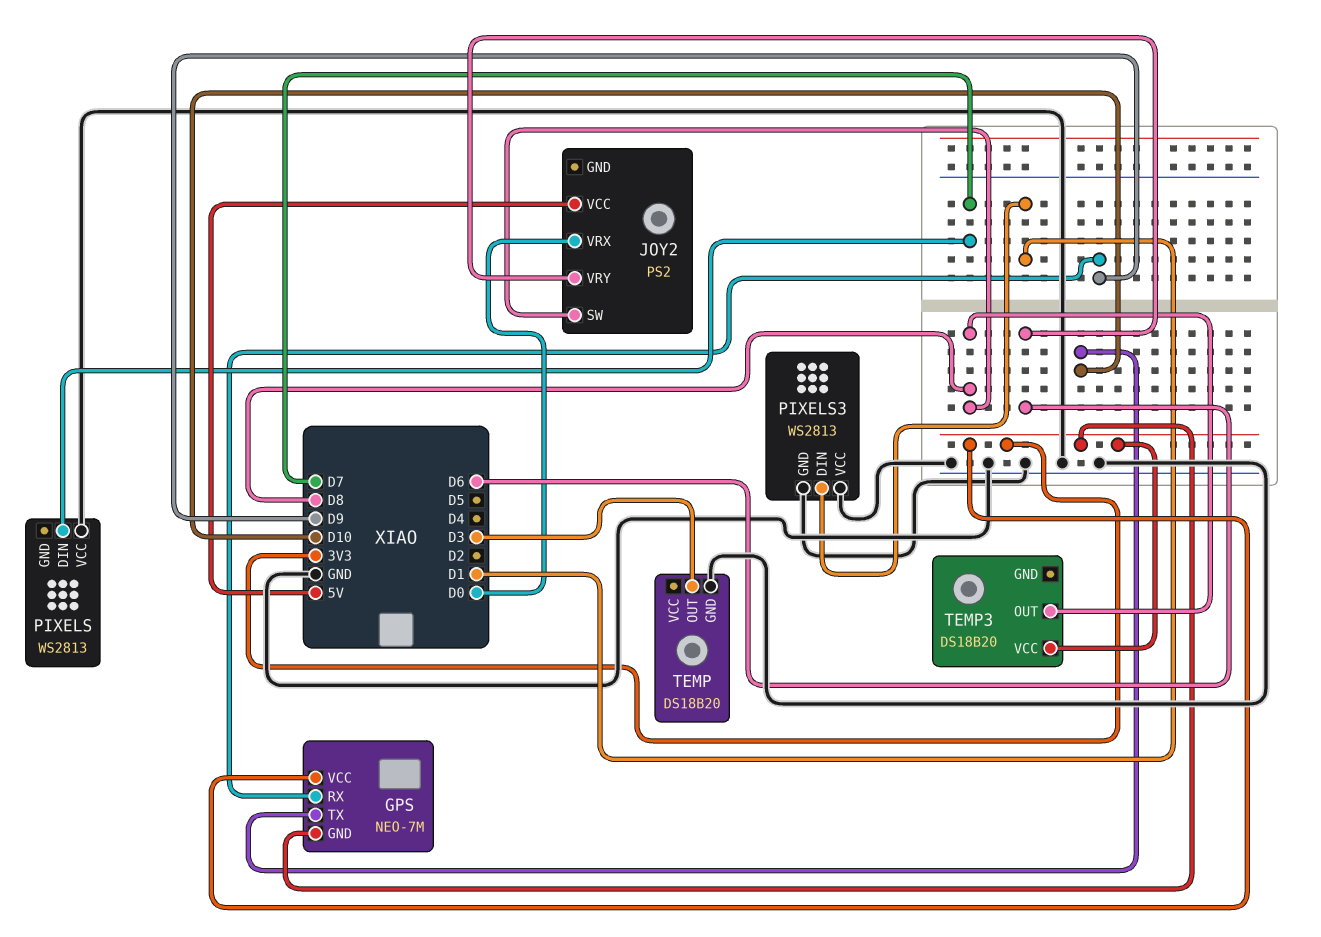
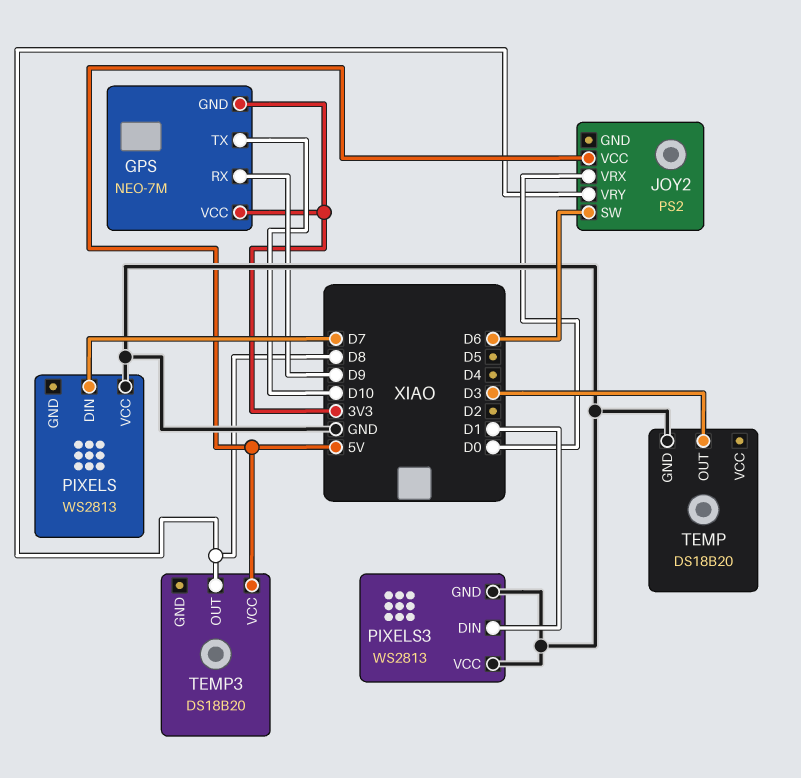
JOY2 pin SW: D8 -> D6
JOY2 pin VRY: D6 -> D8
TEMP3 pin VCC: 3V3 -> 5V

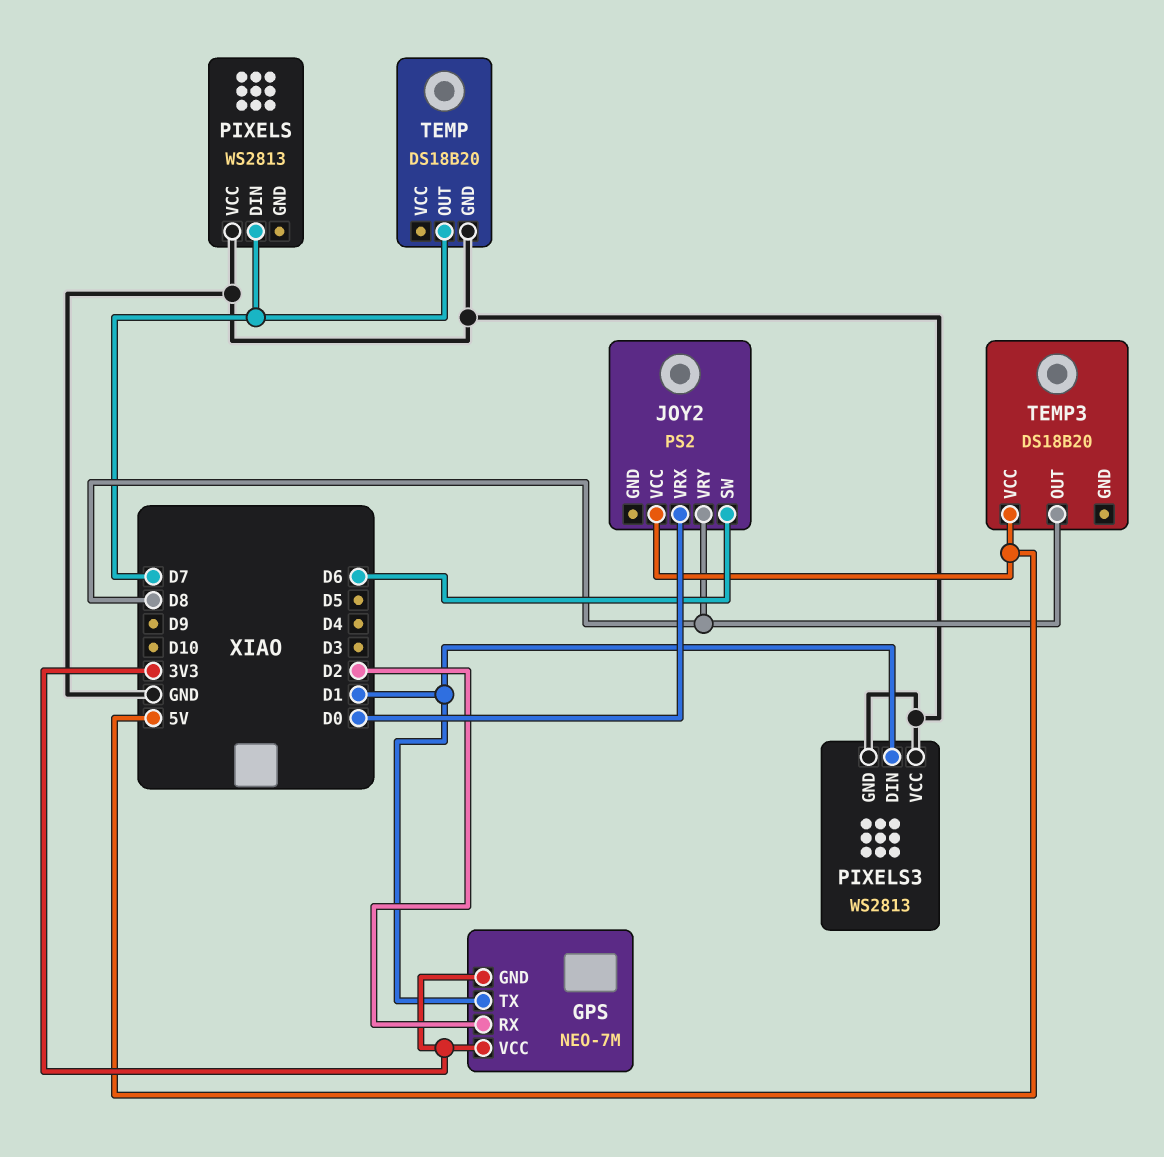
GPS pin RX: D9 -> D2
GPS pin TX: D10 -> D1
TEMP pin OUT: D3 -> D7

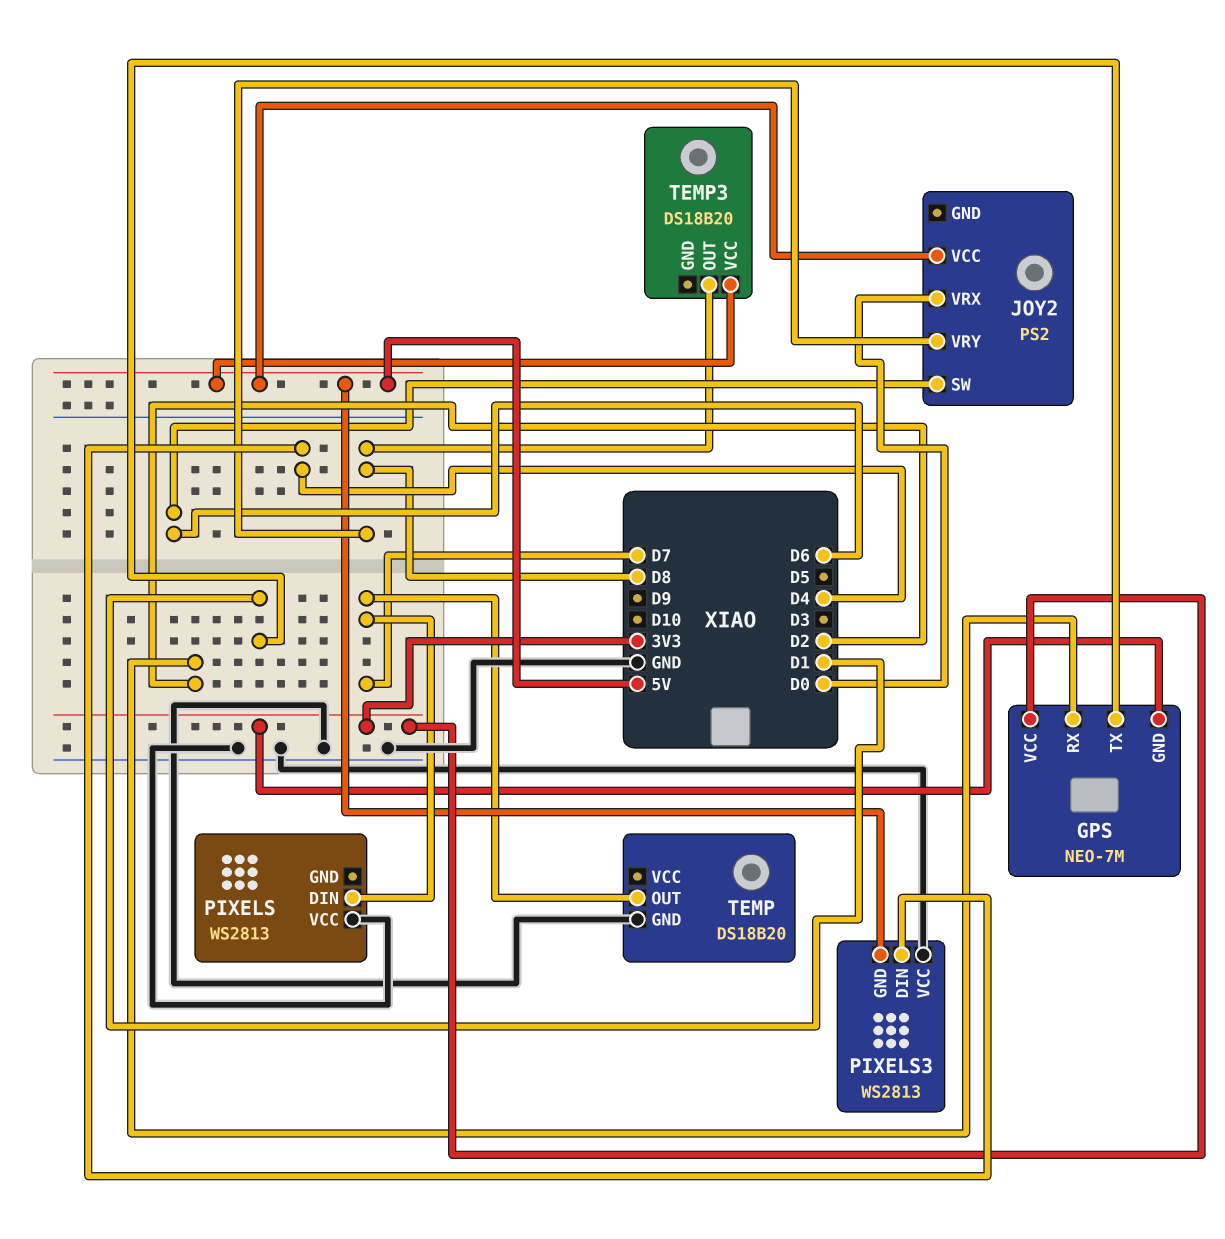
PIXELS3 pin DIN: D1 -> D4
PIXELS3 pin GND: GND -> 5V

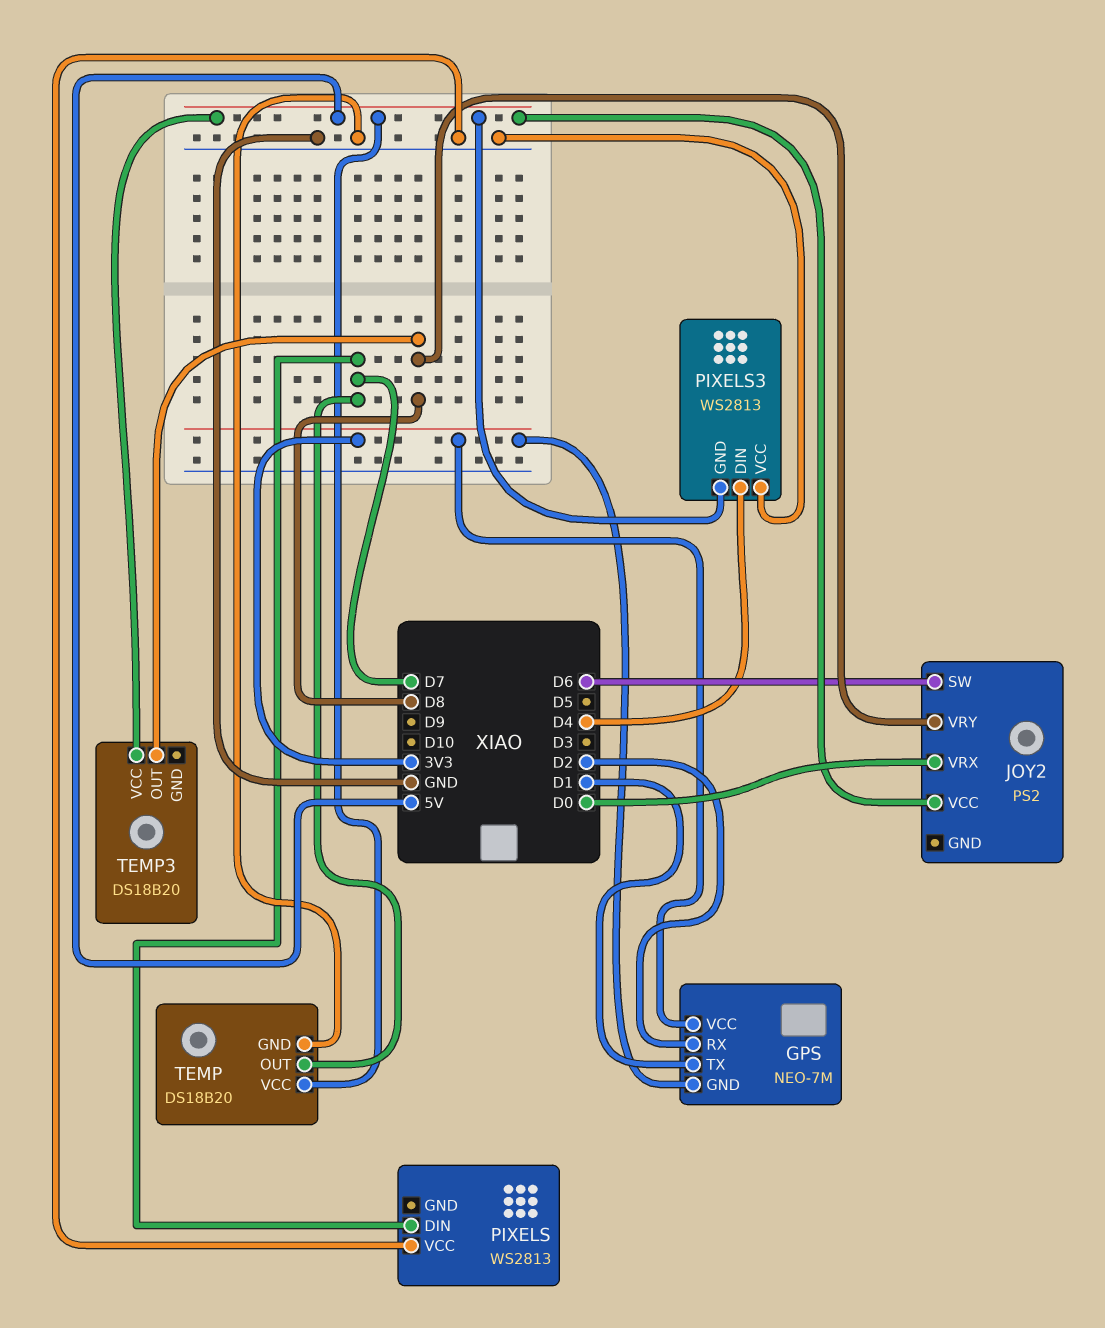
TEMP pin VCC: none -> 5V

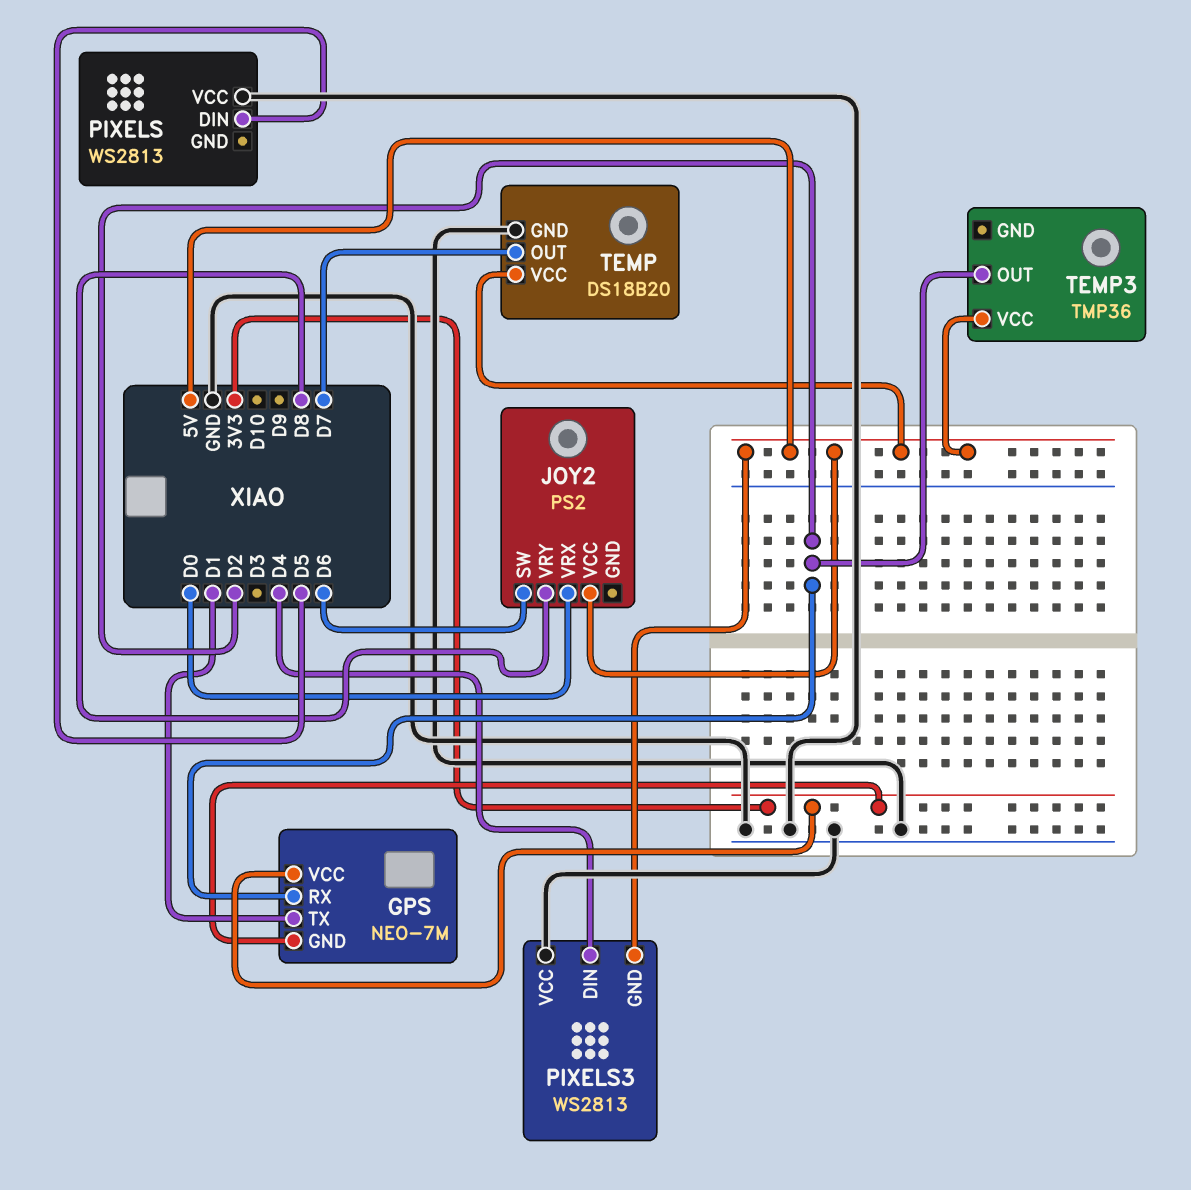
PIXELS pin DIN: D7 -> D5
TEMP3: DS18B20 -> TMP36
TEMP3 pin OUT: D8 -> D2

